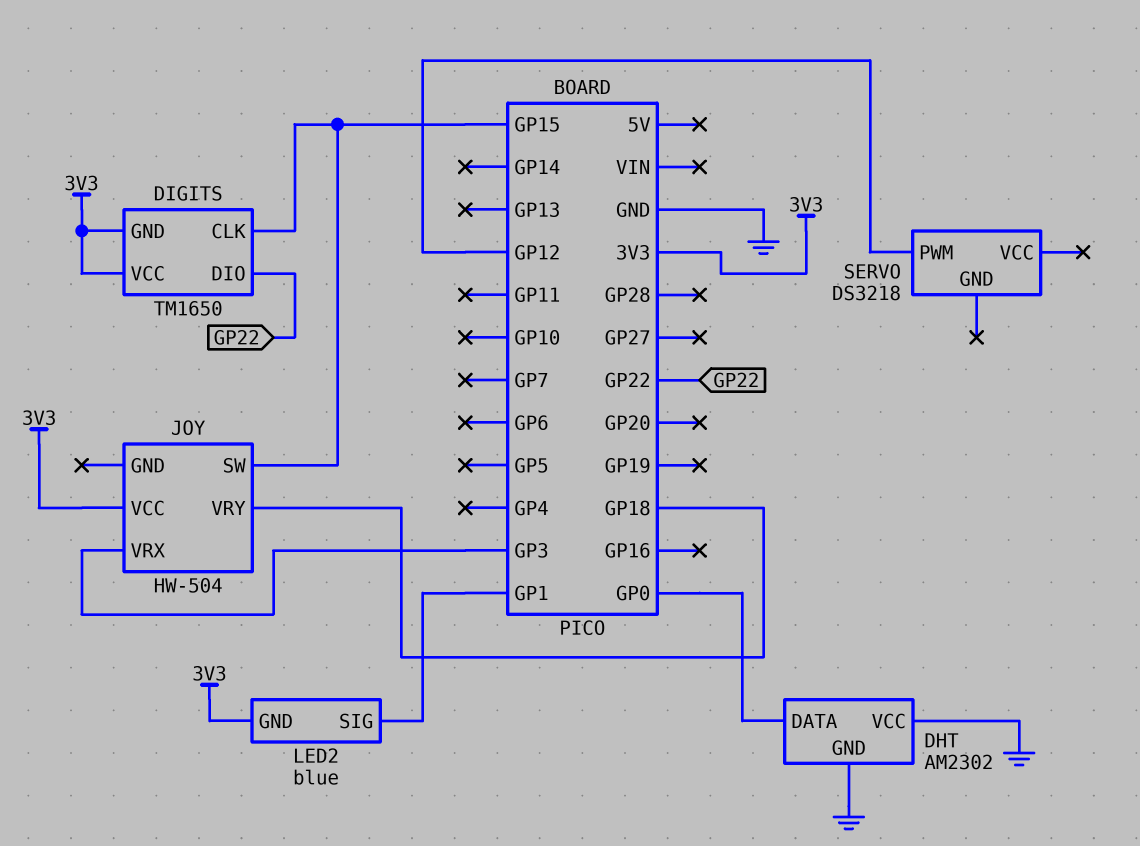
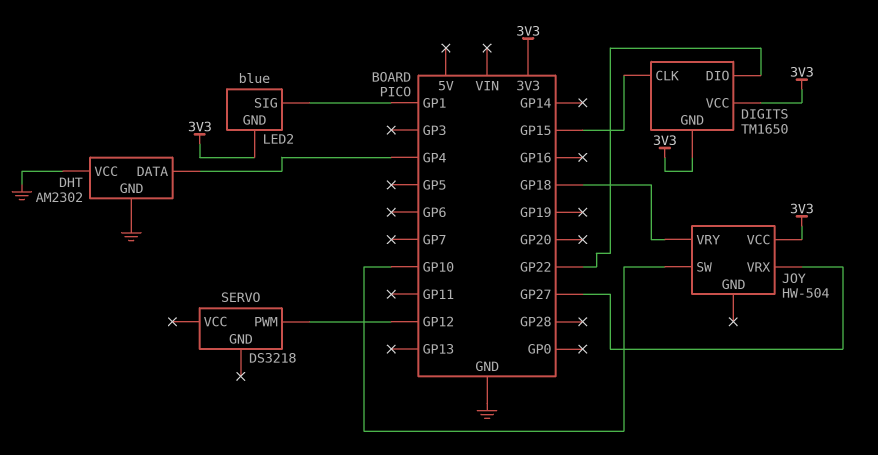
DHT pin DATA: GP0 -> GP4
JOY pin SW: GP15 -> GP10
JOY pin VRX: GP3 -> GP27

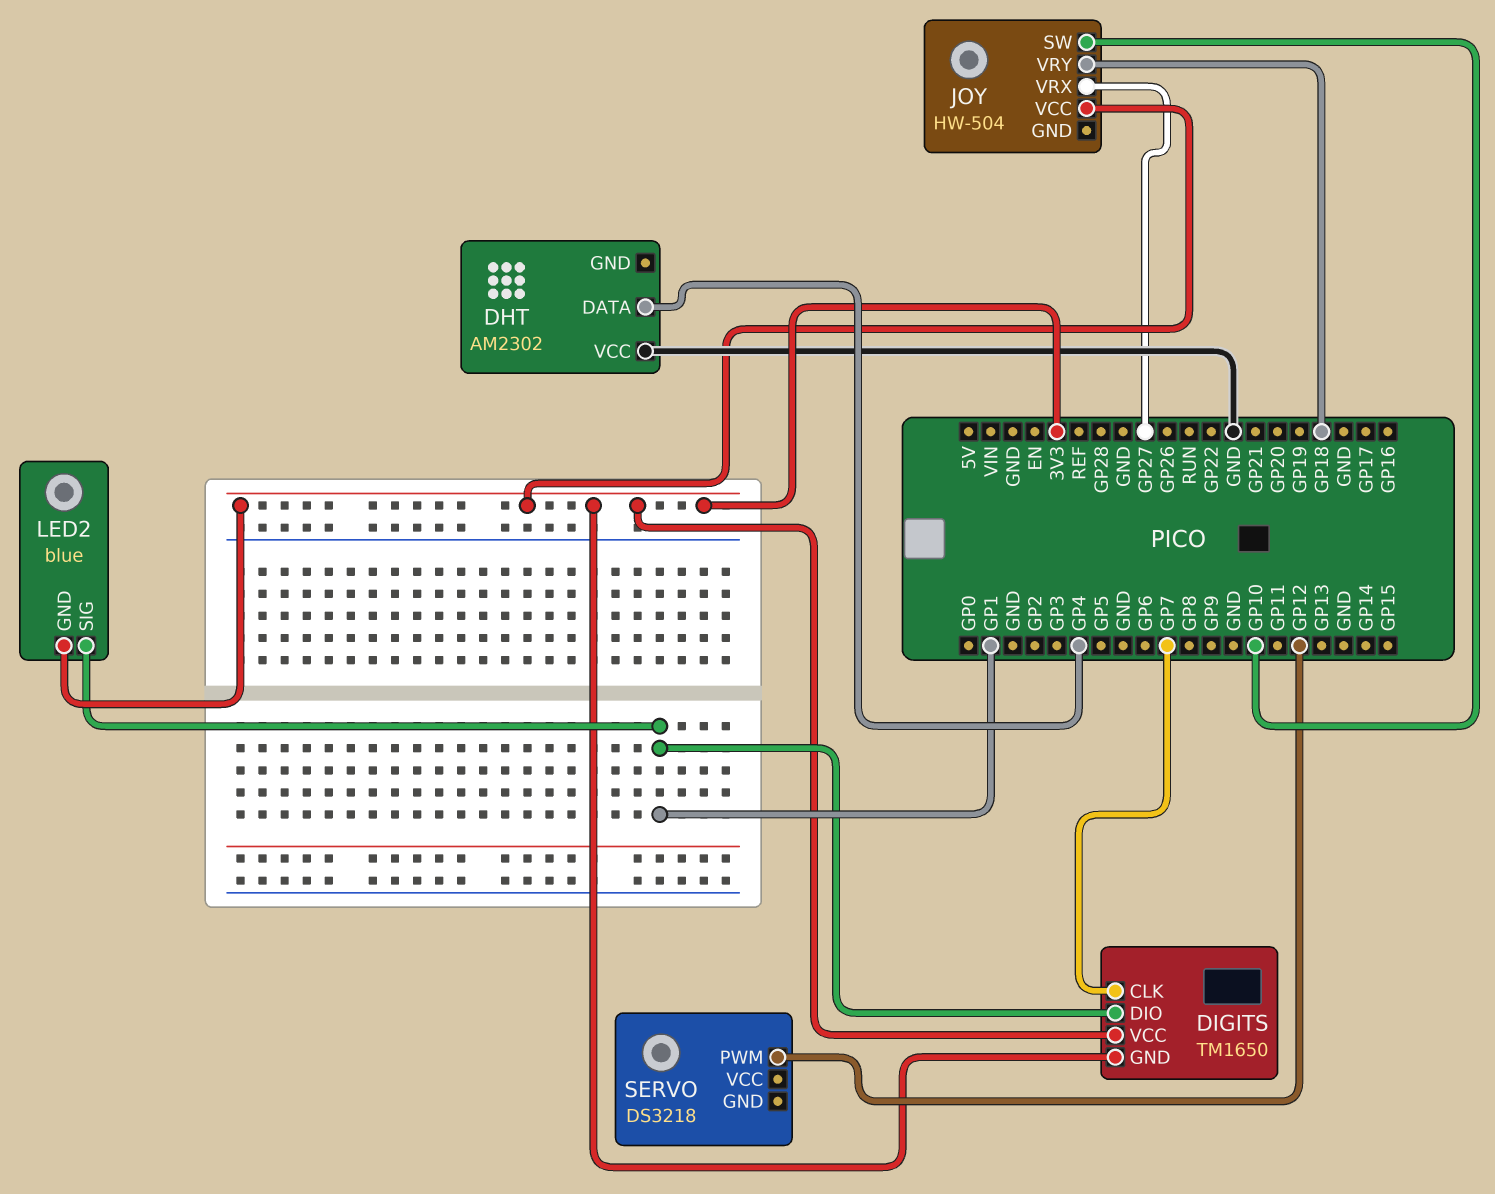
DHT pin GND: GND -> none
DIGITS pin CLK: GP15 -> GP7
DIGITS pin DIO: GP22 -> GP1

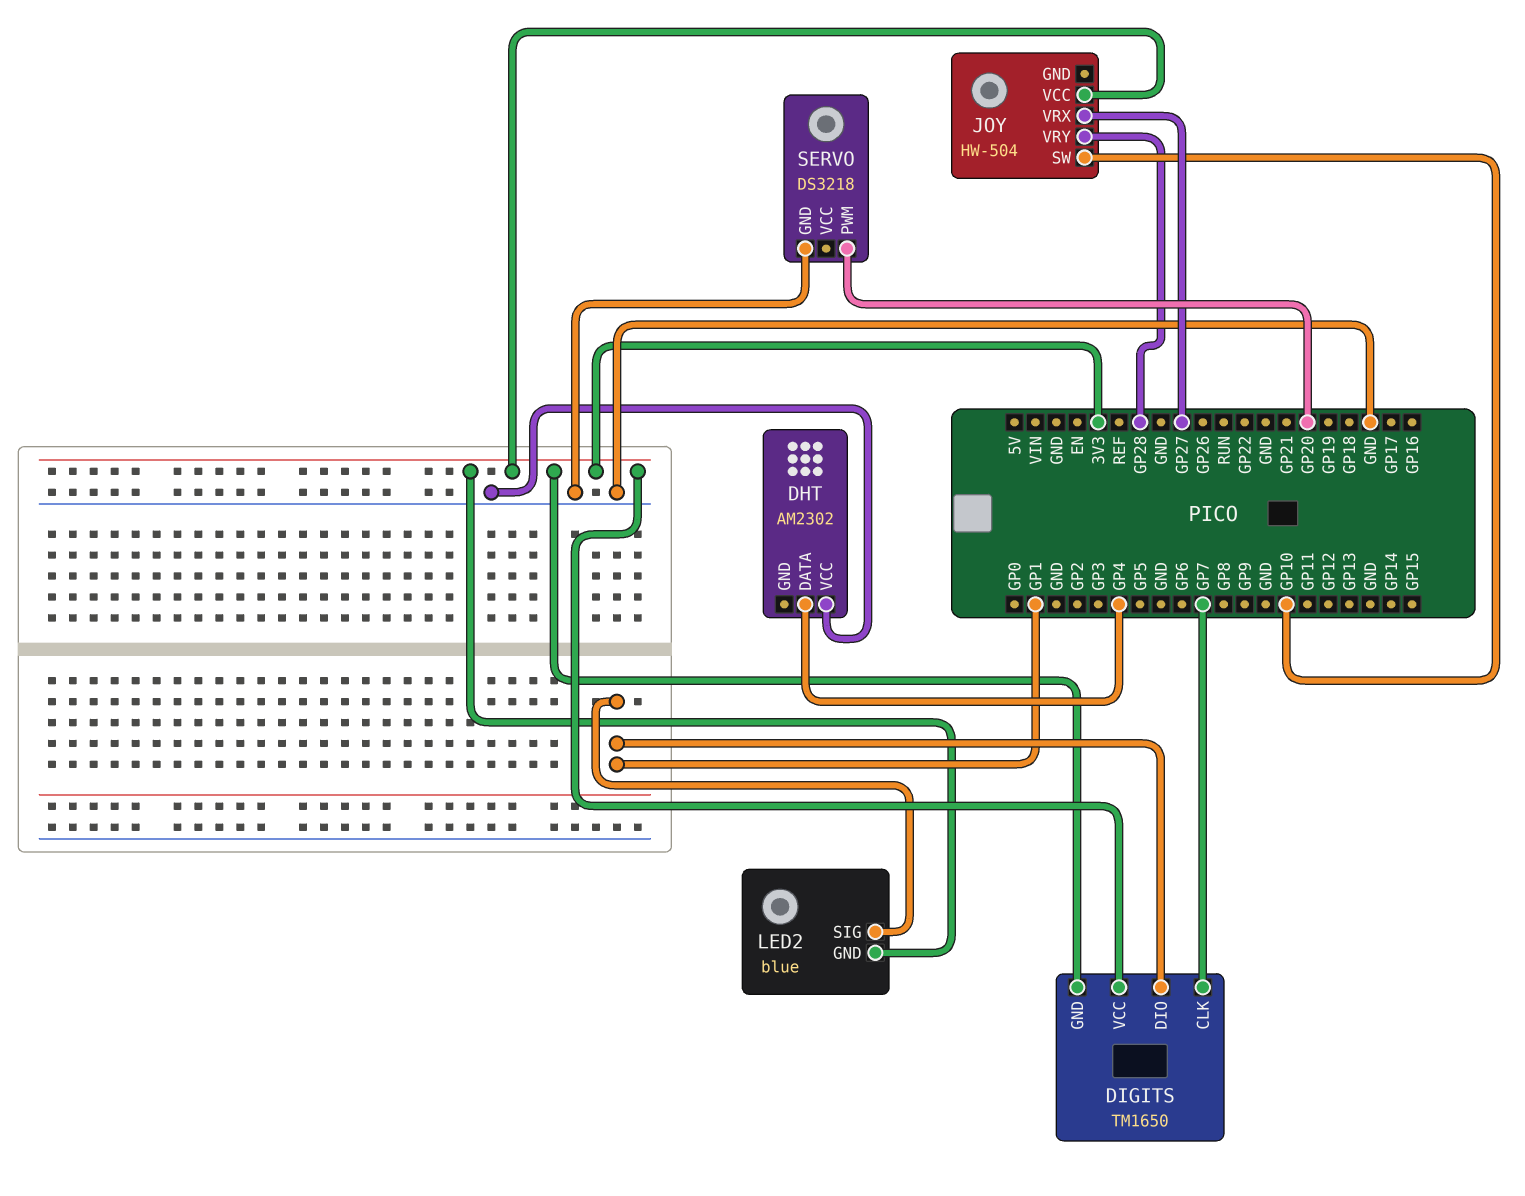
JOY pin VRY: GP18 -> GP28
SERVO pin GND: none -> GND
SERVO pin PWM: GP12 -> GP20

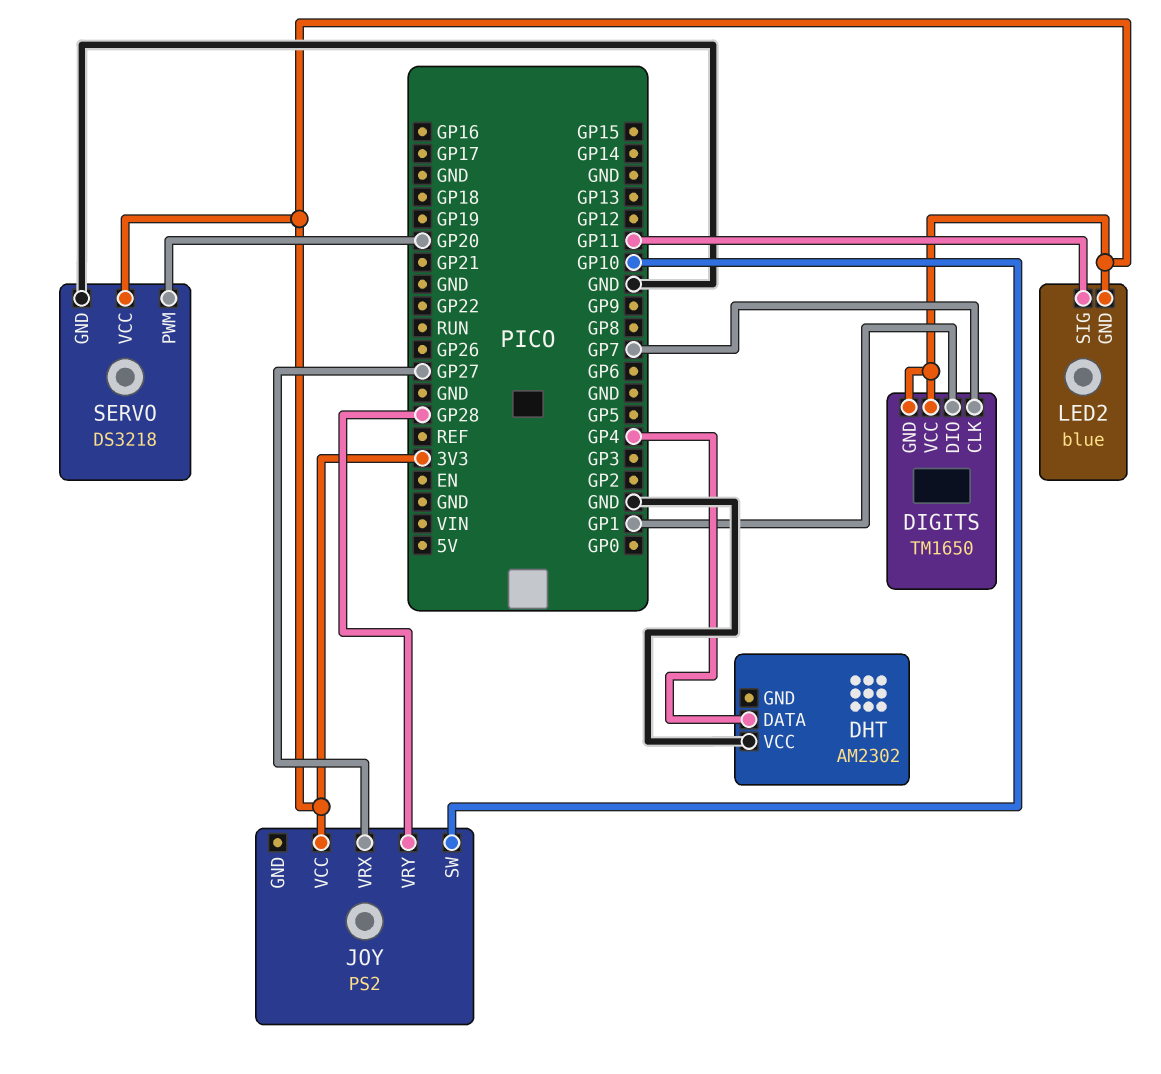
JOY: HW-504 -> PS2
LED2 pin SIG: GP1 -> GP11
SERVO pin VCC: none -> 3V3

